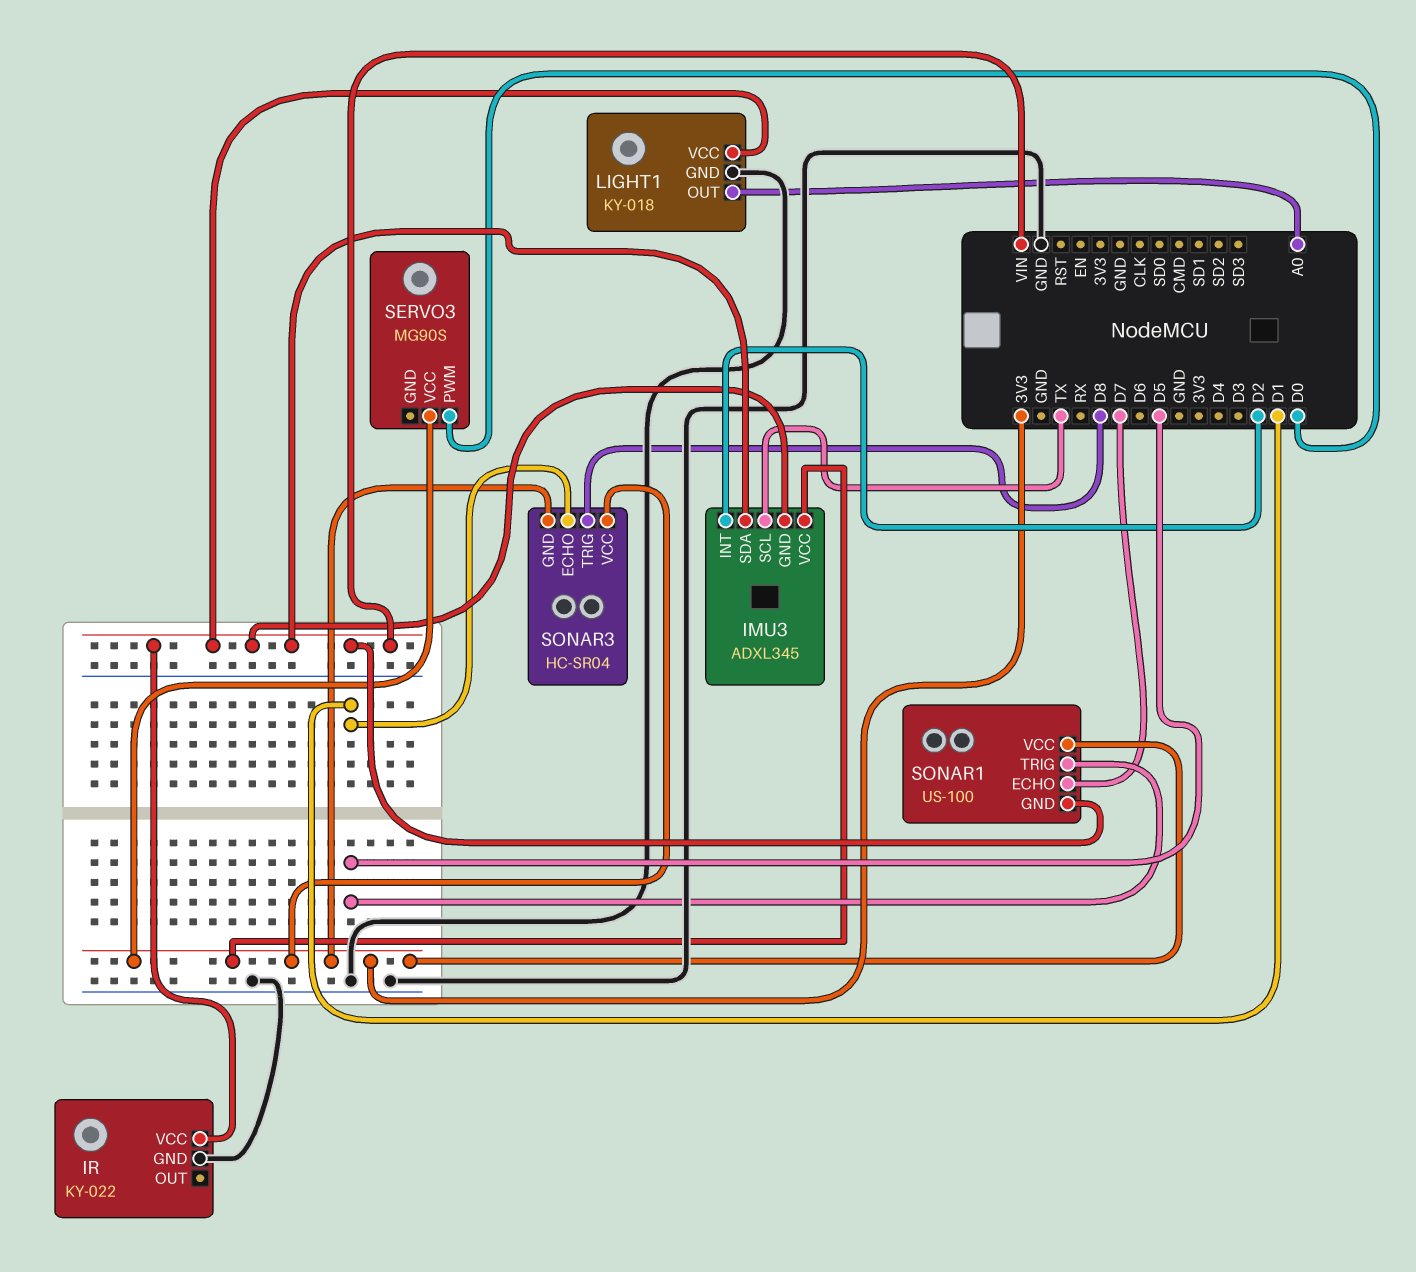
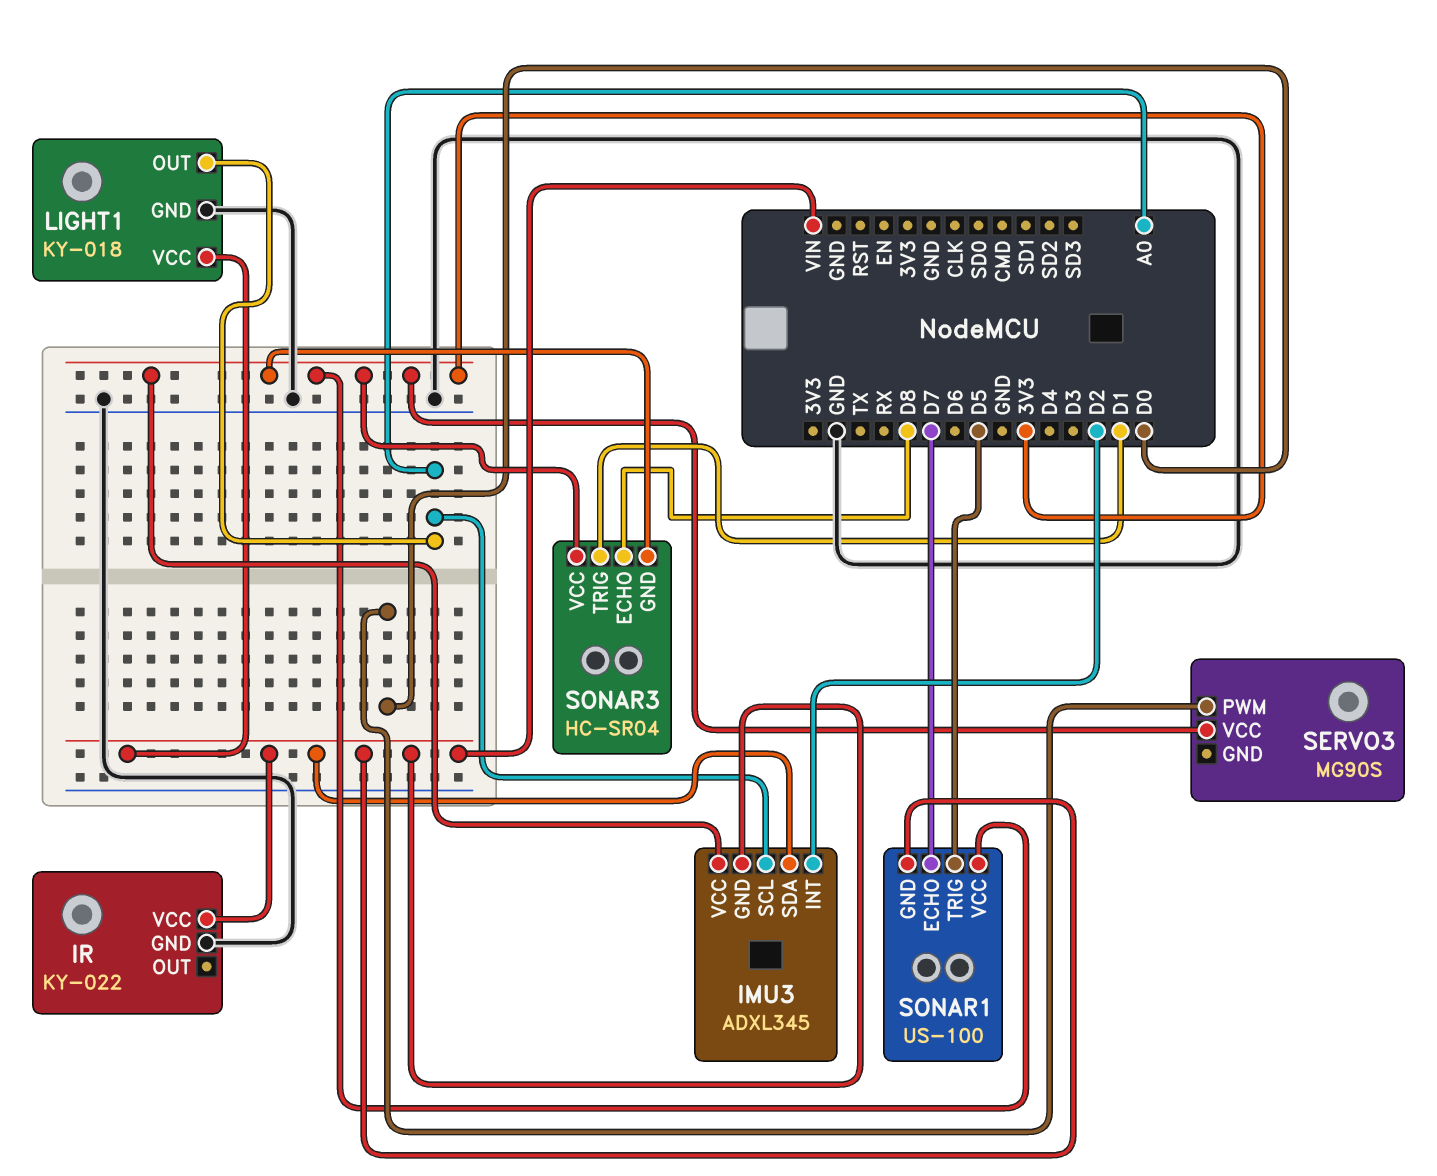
IMU3 pin SCL: TX -> A0
SONAR3 pin ECHO: D1 -> D8
SONAR3 pin TRIG: D8 -> D1

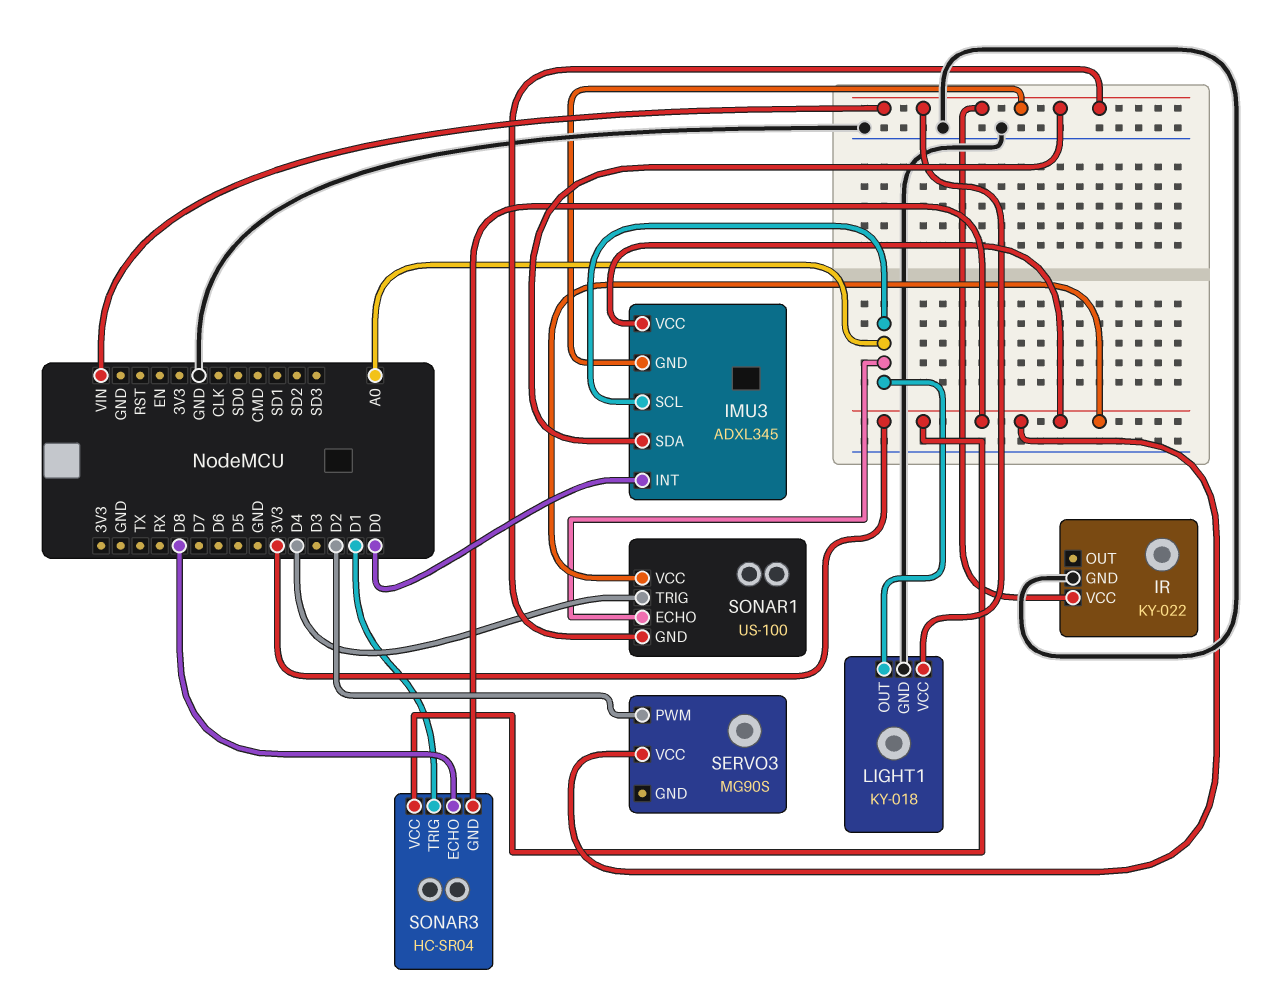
IMU3 pin INT: D2 -> D0
SERVO3 pin PWM: D0 -> D2
SONAR1 pin ECHO: D7 -> A0
SONAR1 pin TRIG: D5 -> D4

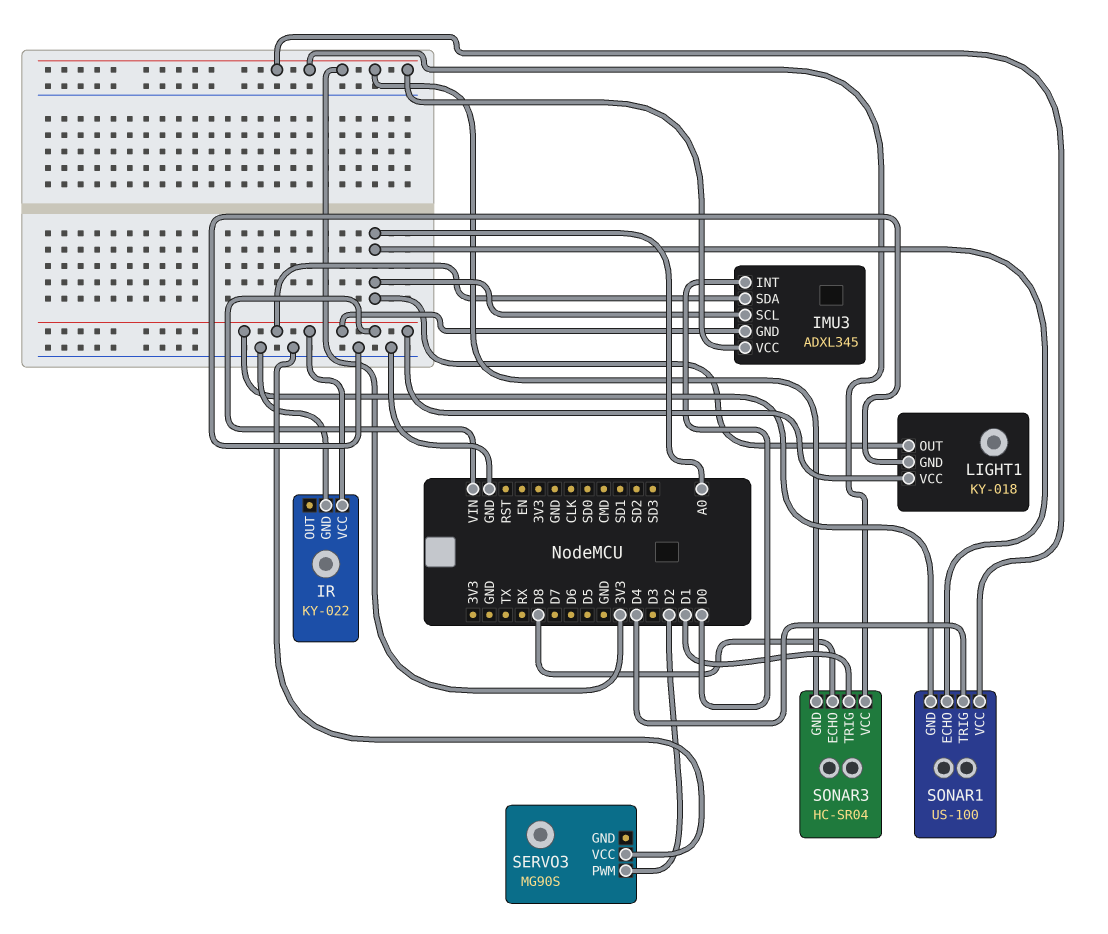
SERVO3 pin VCC: 3V3 -> GND

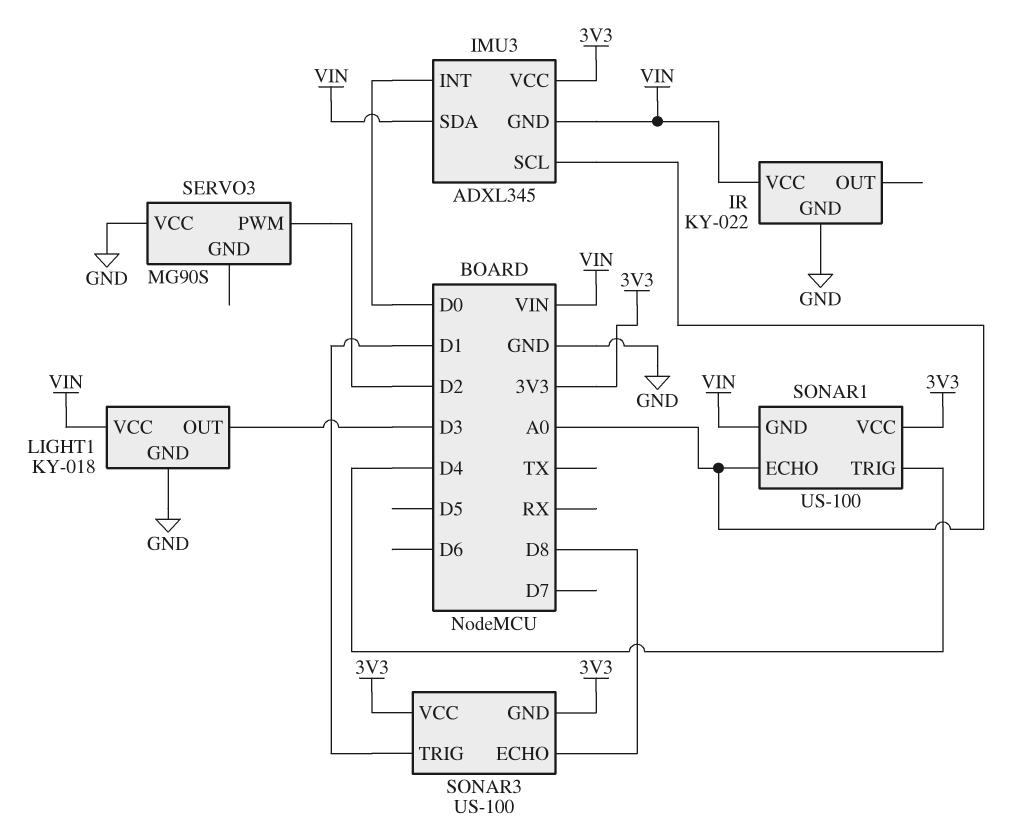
LIGHT1 pin OUT: A0 -> D3
SONAR3: HC-SR04 -> US-100

